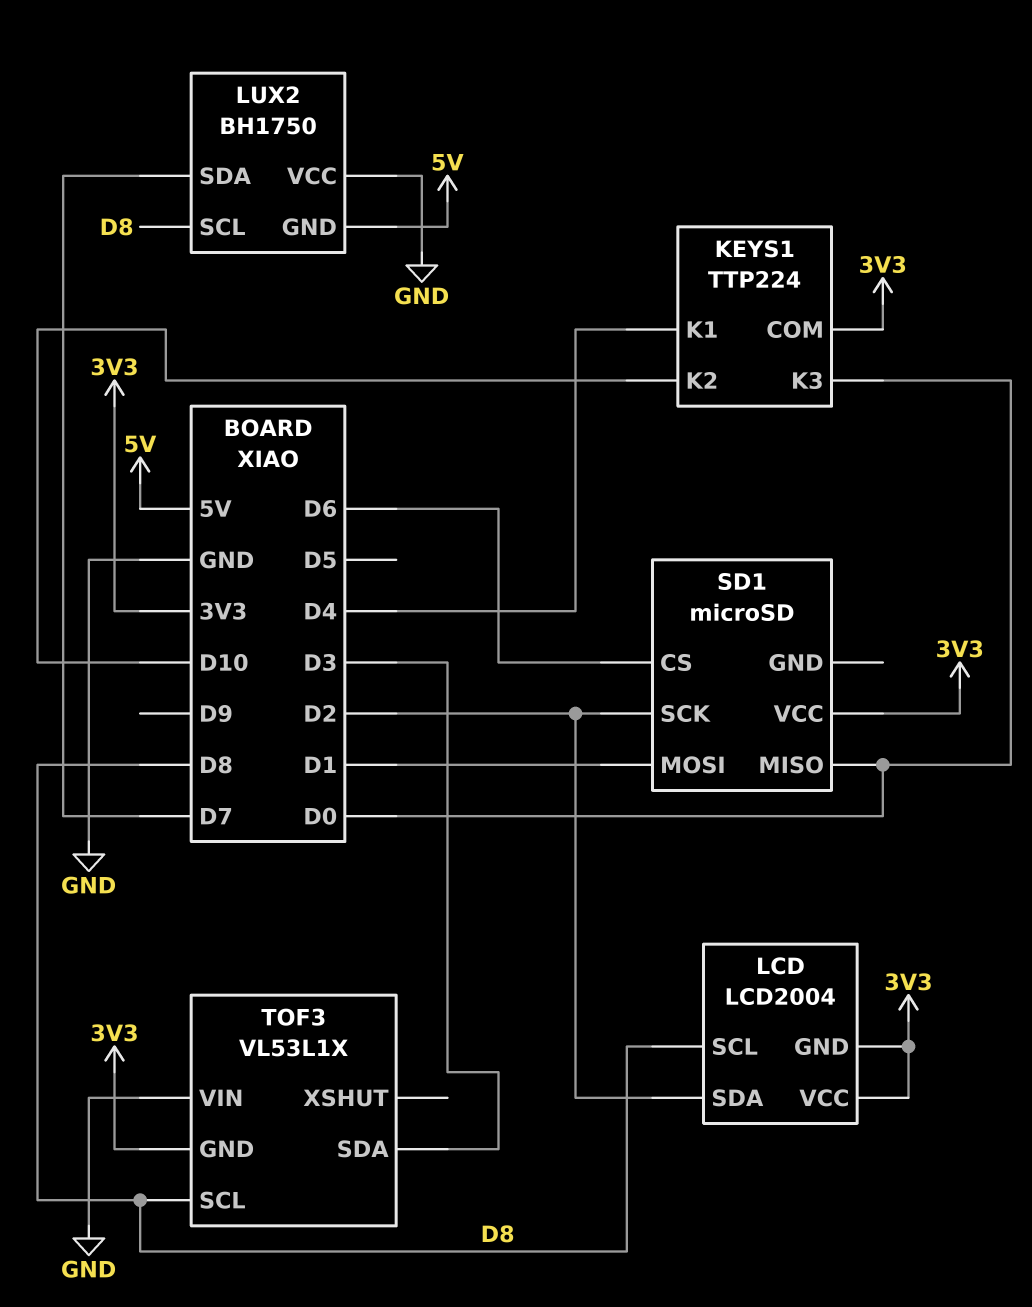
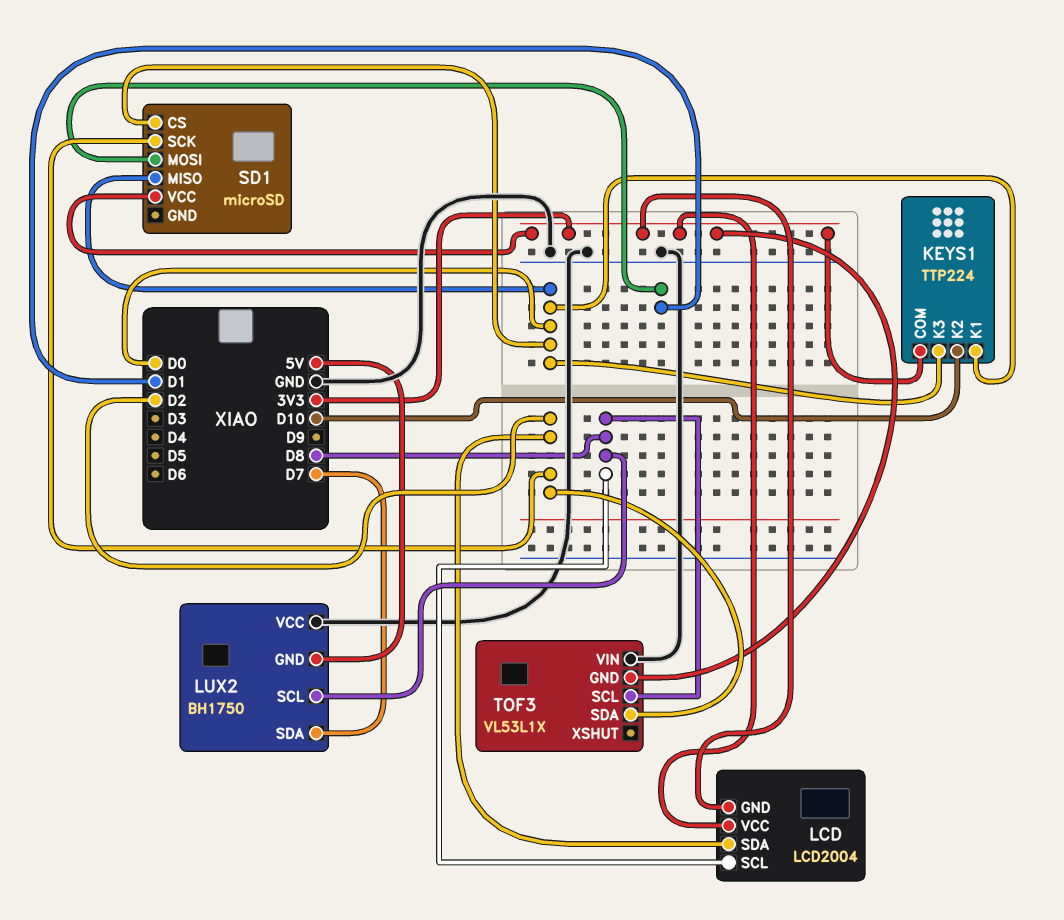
KEYS1 pin K1: D4 -> D0
SD1 pin CS: D6 -> D0
TOF3 pin SDA: D3 -> D2

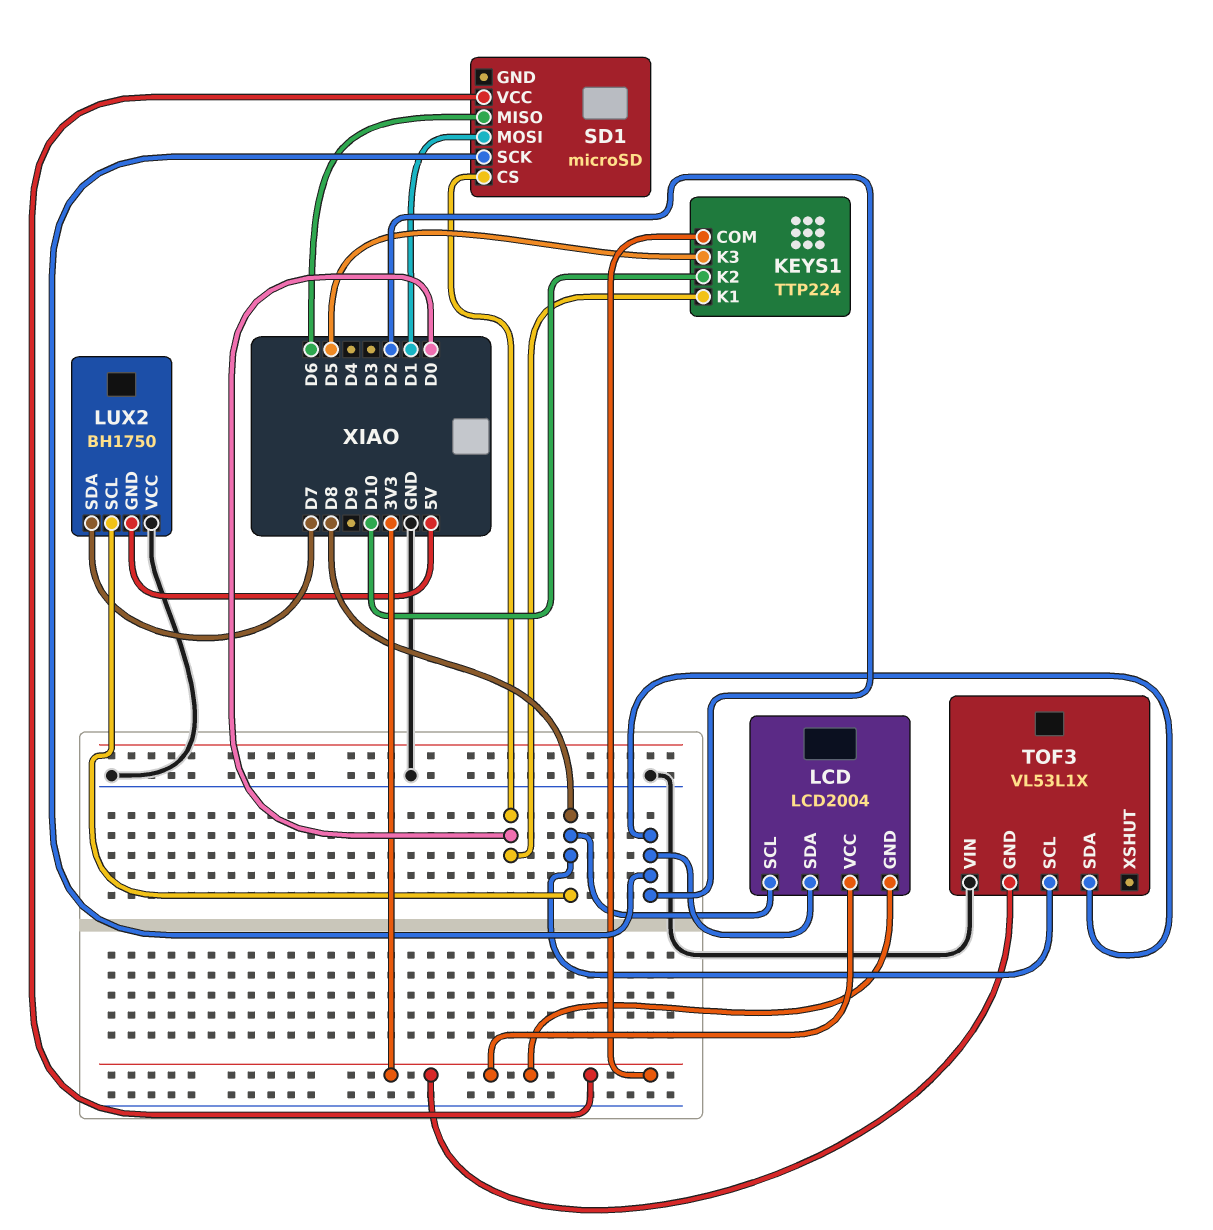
KEYS1 pin K3: D0 -> D5
SD1 pin MISO: D0 -> D6

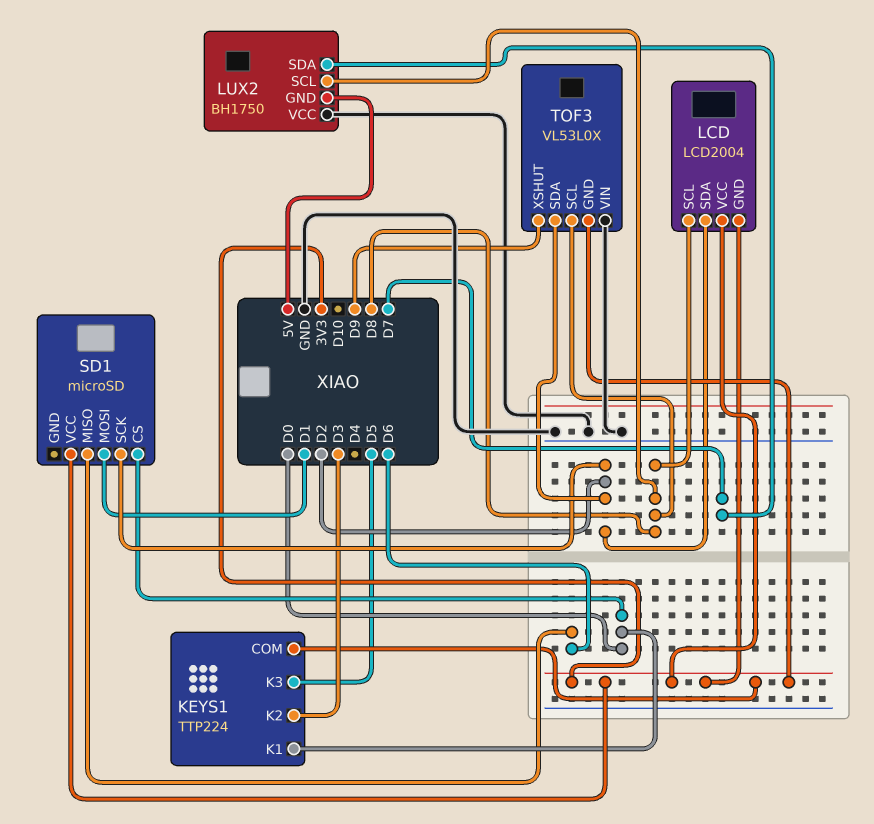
KEYS1 pin K2: D10 -> D3
TOF3: VL53L1X -> VL53L0X
TOF3 pin XSHUT: none -> D9

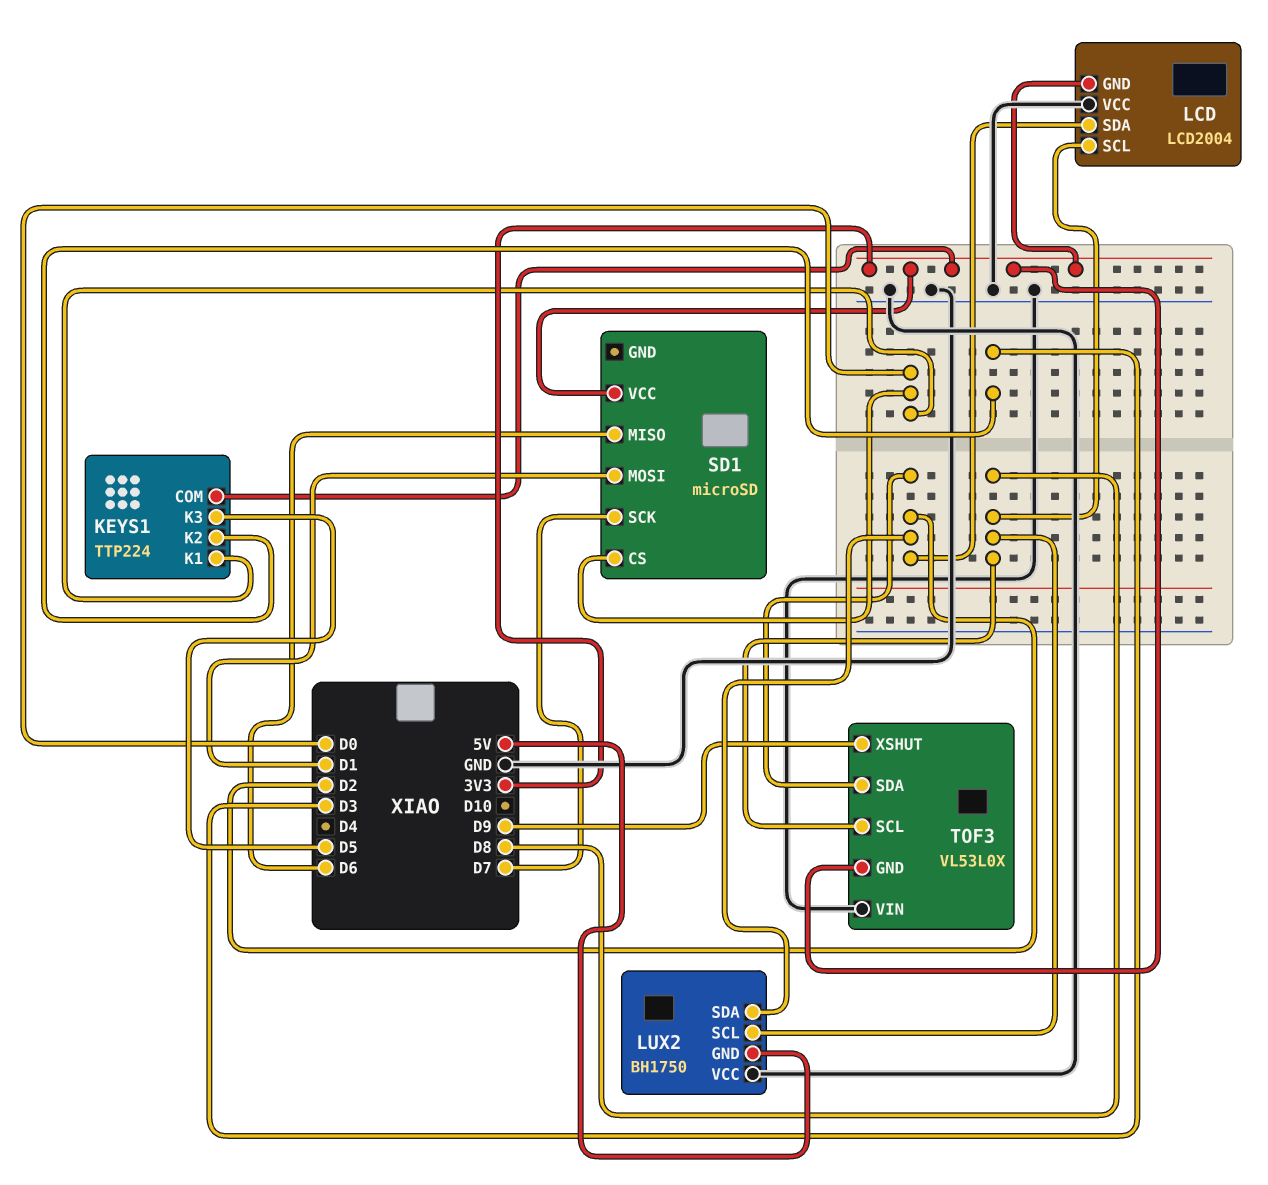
LCD pin VCC: 3V3 -> GND
LUX2 pin SDA: D7 -> D2
SD1 pin SCK: D2 -> D7

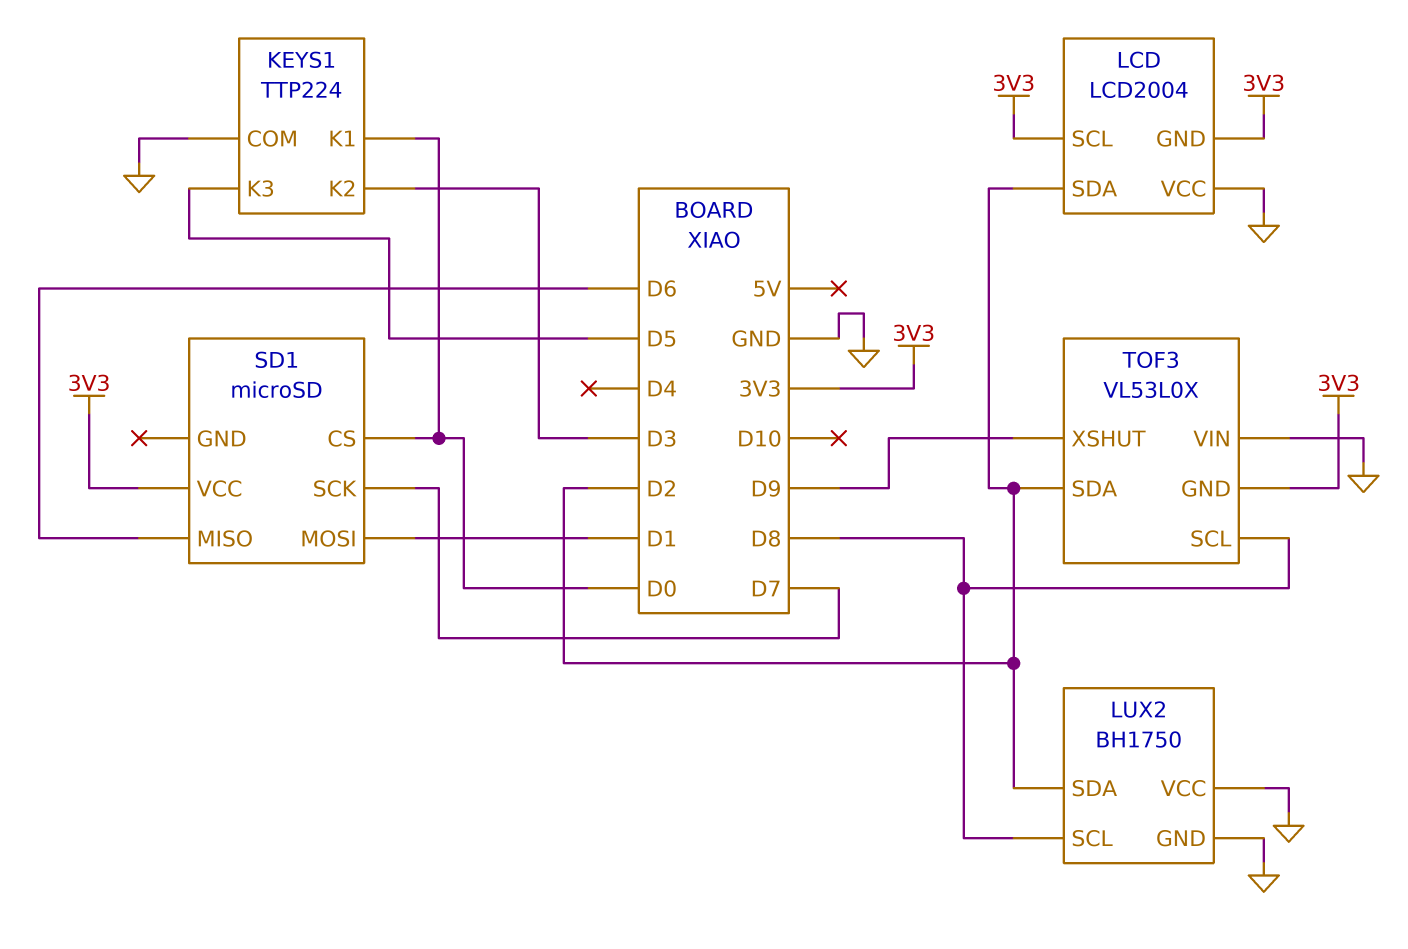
KEYS1 pin COM: 3V3 -> GND
LCD pin SCL: D8 -> 3V3
LUX2 pin GND: 5V -> GND

